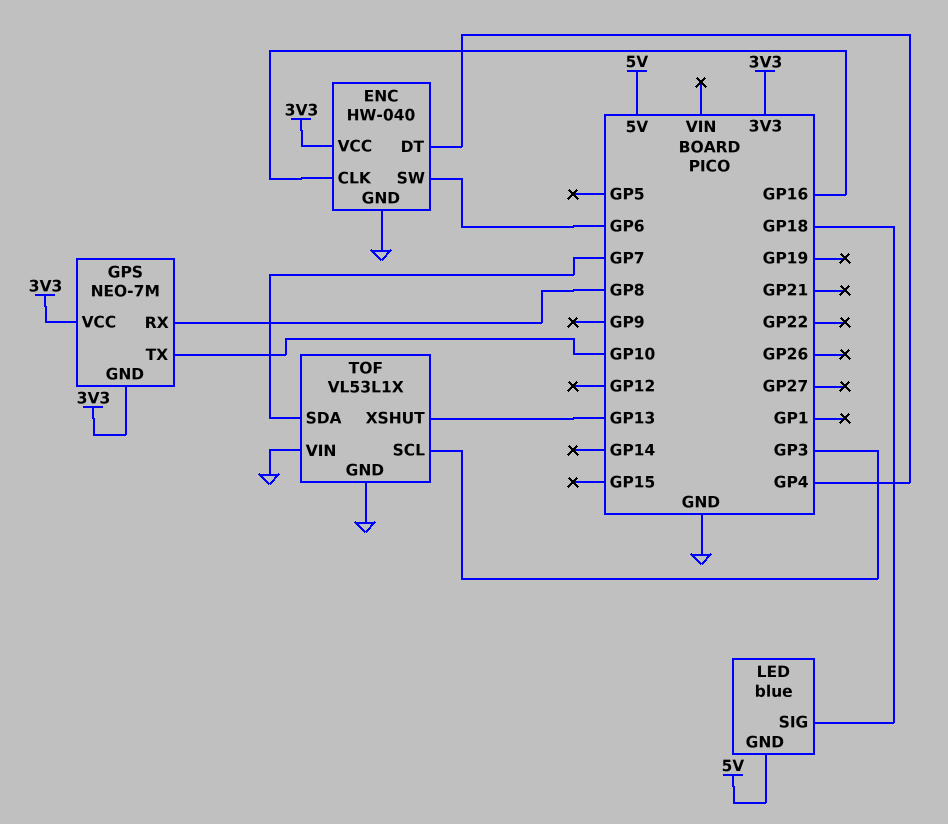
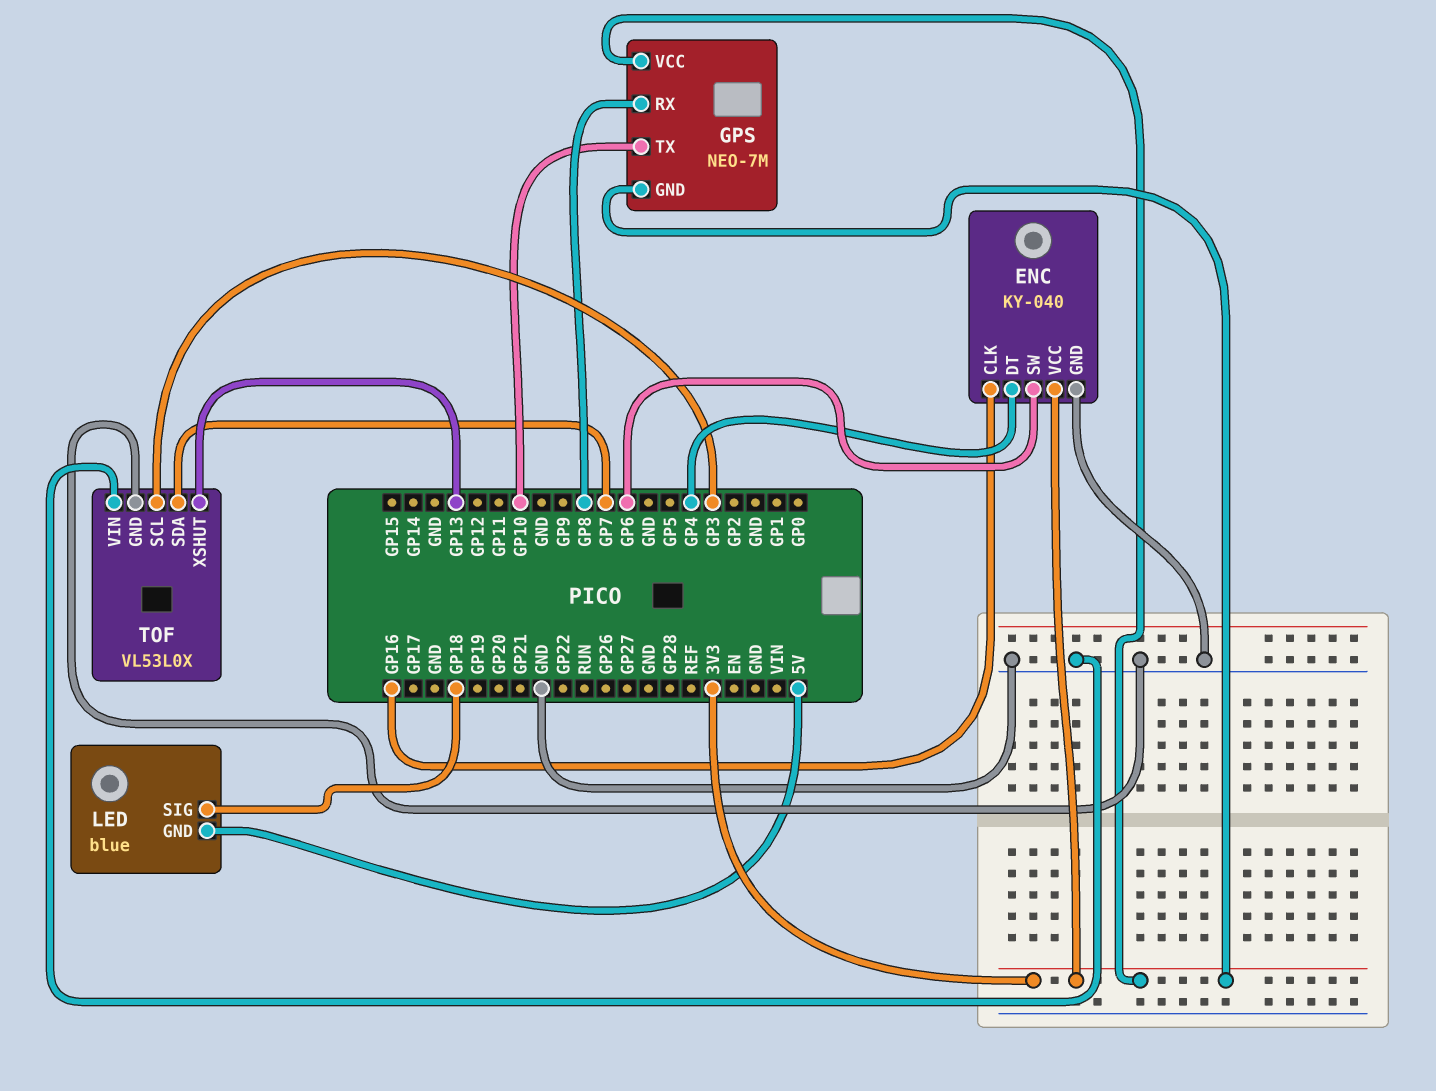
ENC: HW-040 -> KY-040
TOF: VL53L1X -> VL53L0X

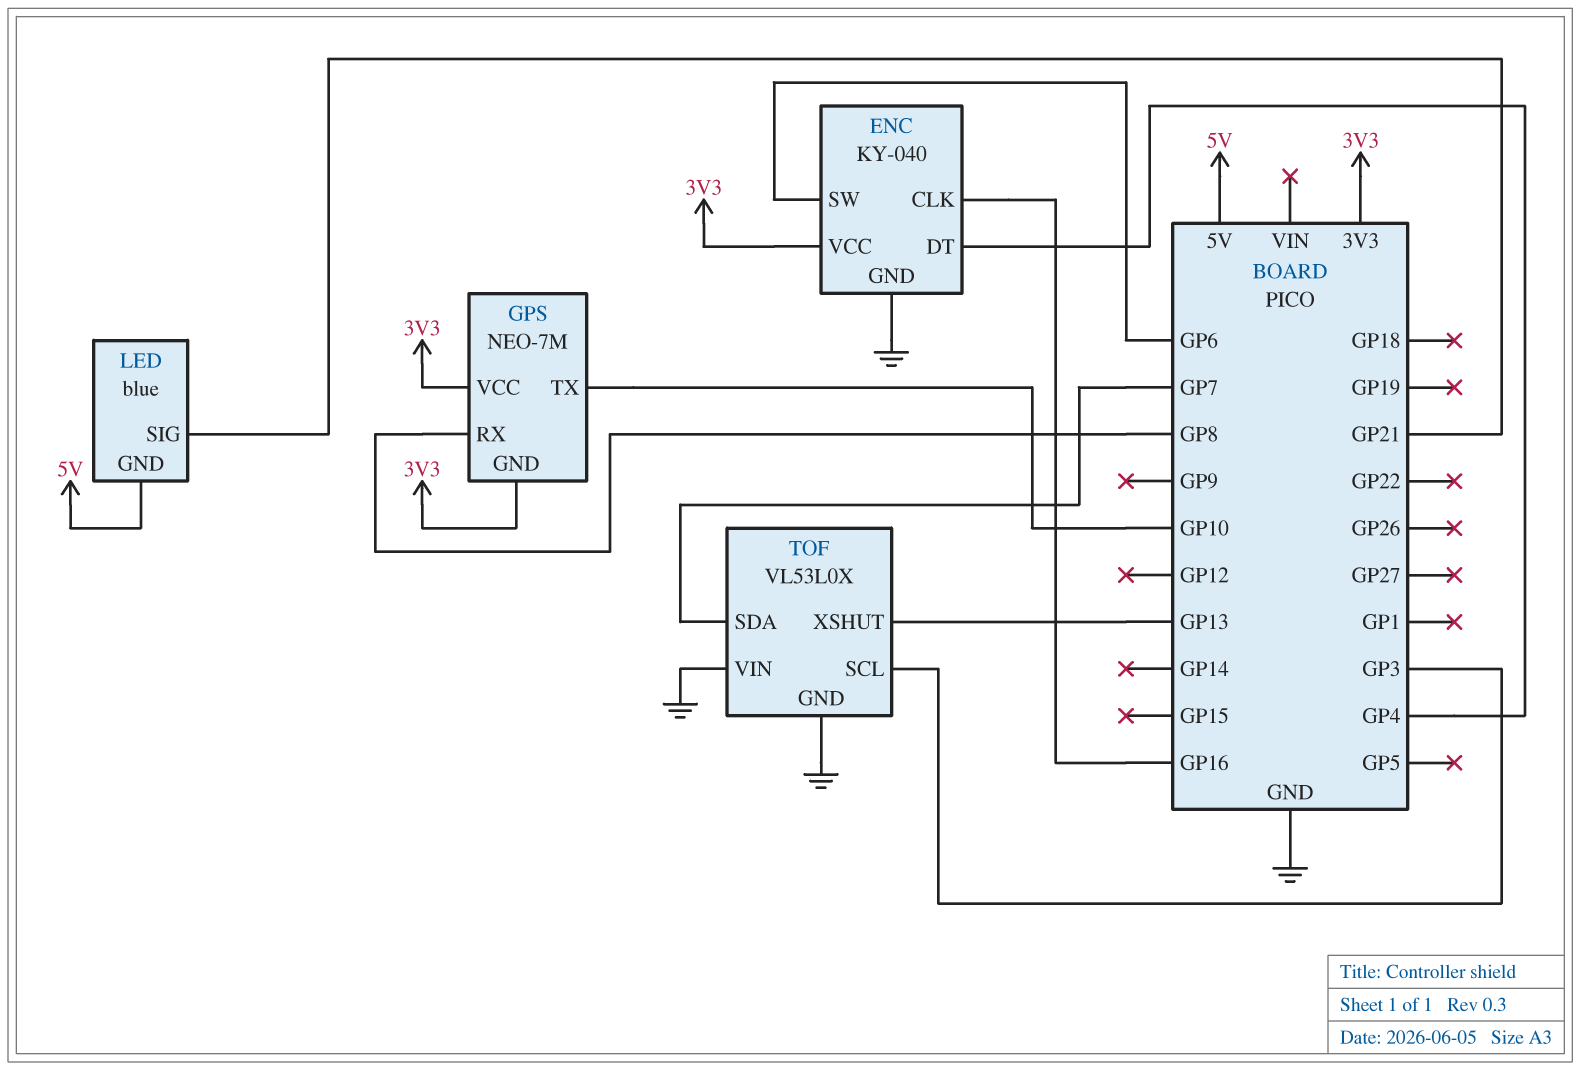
LED pin SIG: GP18 -> GP21

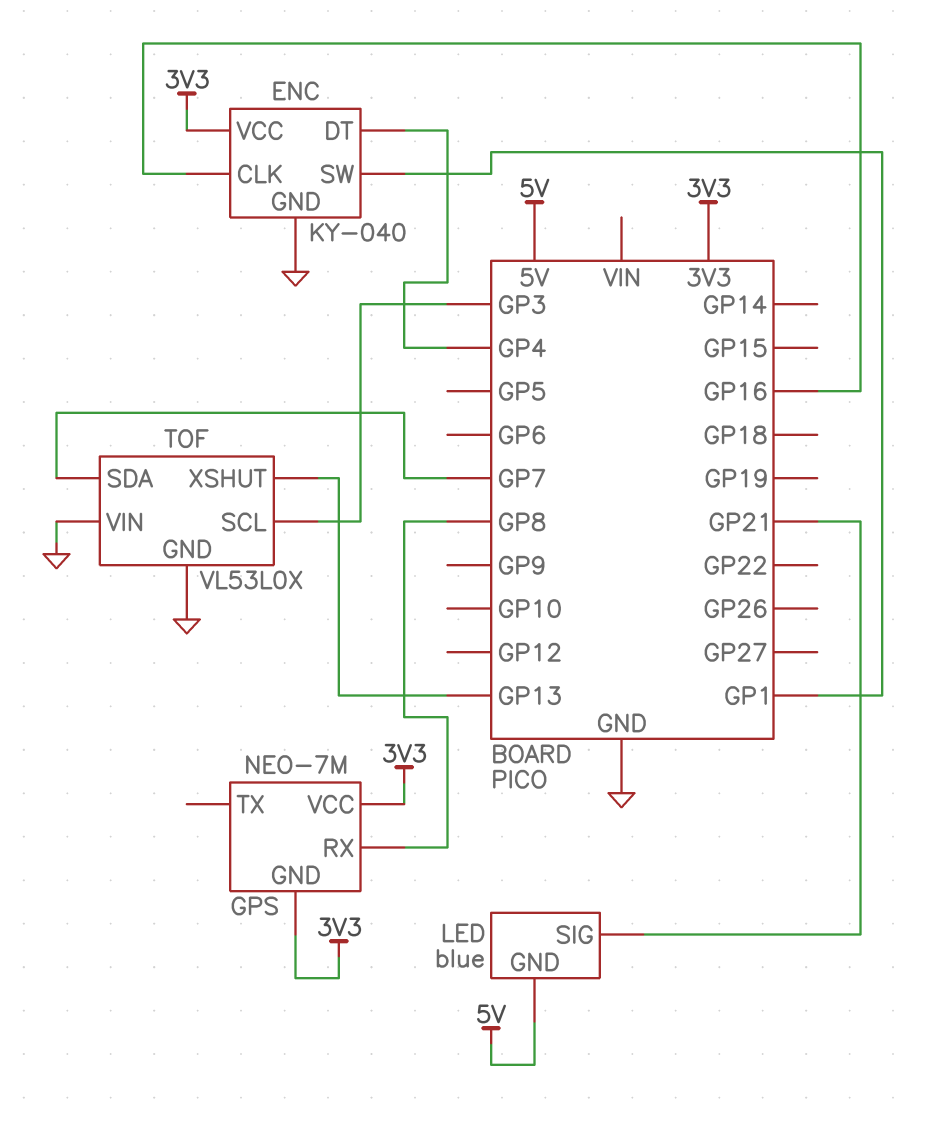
ENC pin SW: GP6 -> GP1
GPS pin TX: GP10 -> none

